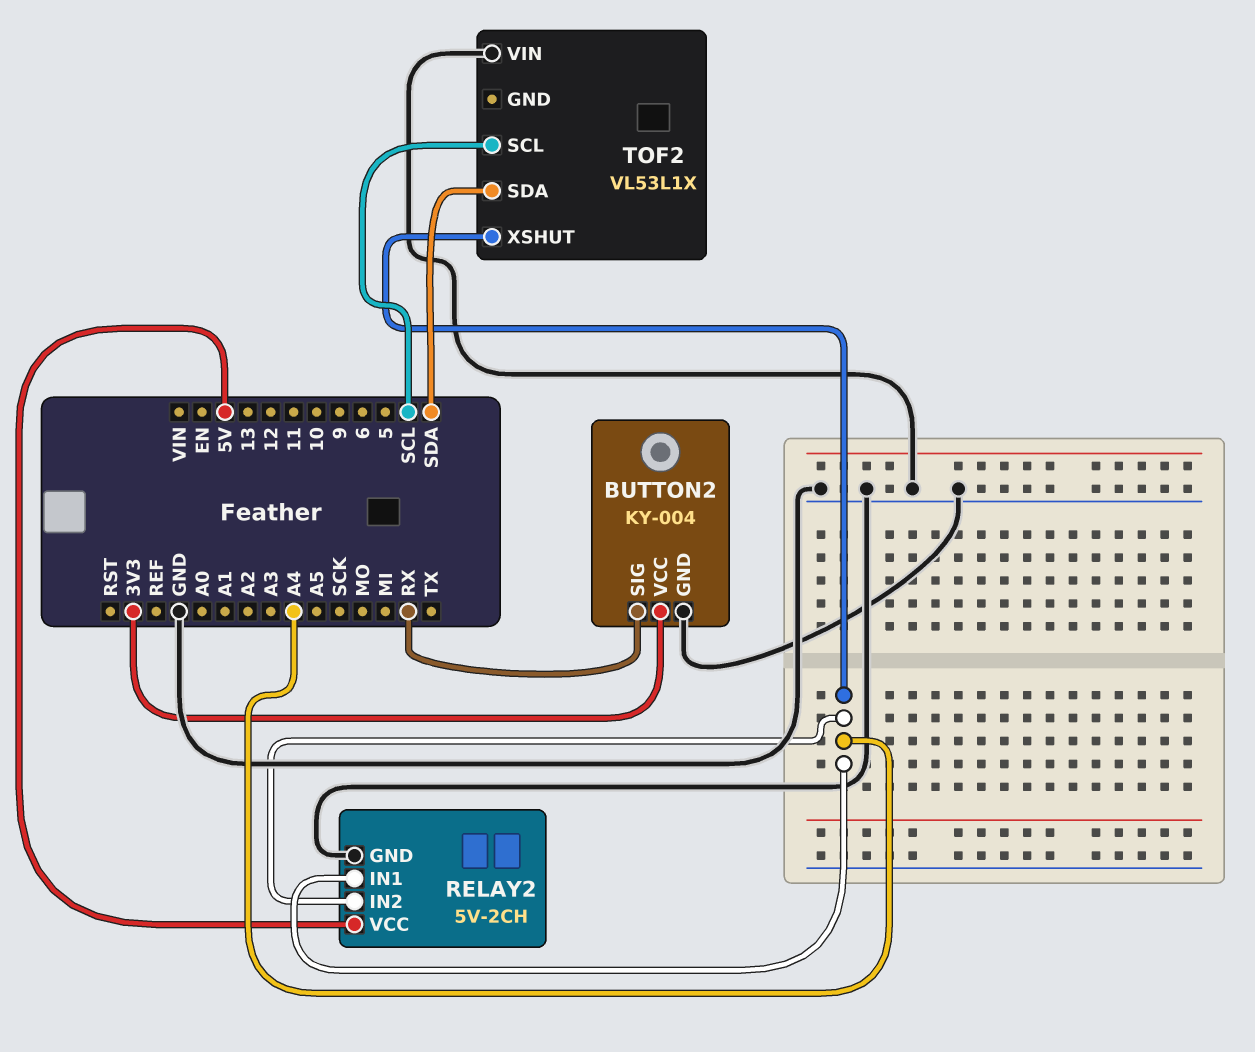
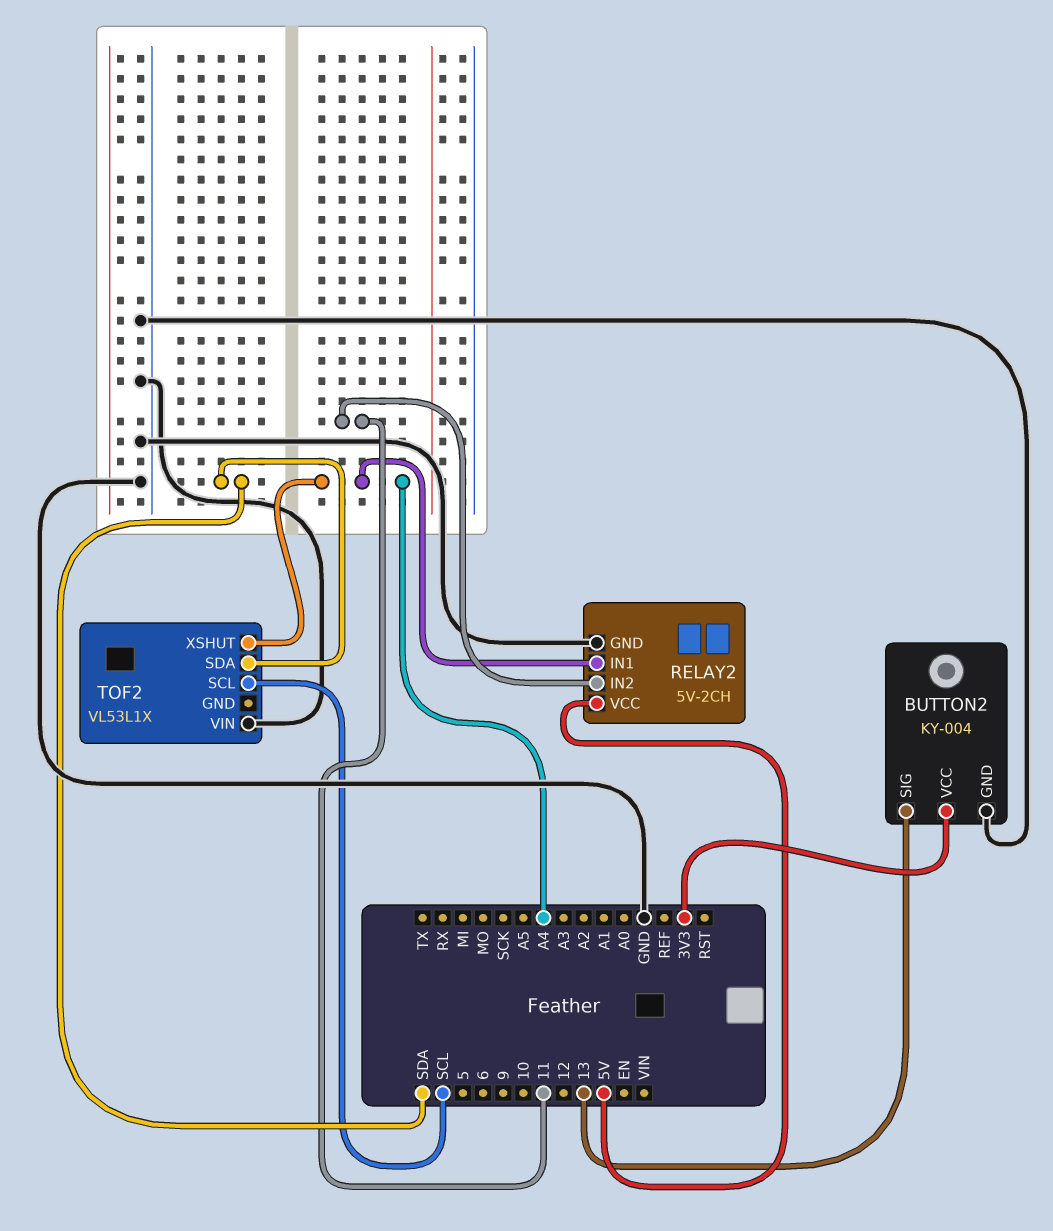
BUTTON2 pin SIG: RX -> 13
RELAY2 pin IN2: A4 -> 11

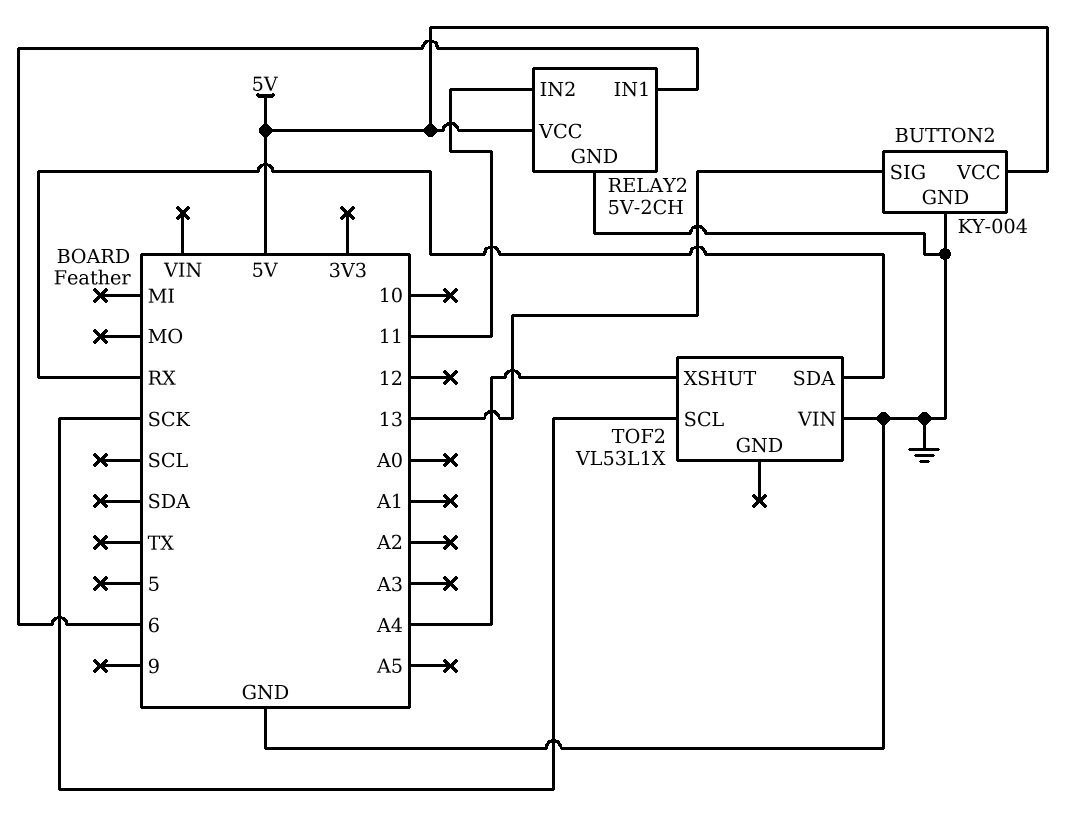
BUTTON2 pin VCC: 3V3 -> 5V
RELAY2 pin IN1: A4 -> 6
TOF2 pin SCL: SCL -> SCK
TOF2 pin SDA: SDA -> RX

